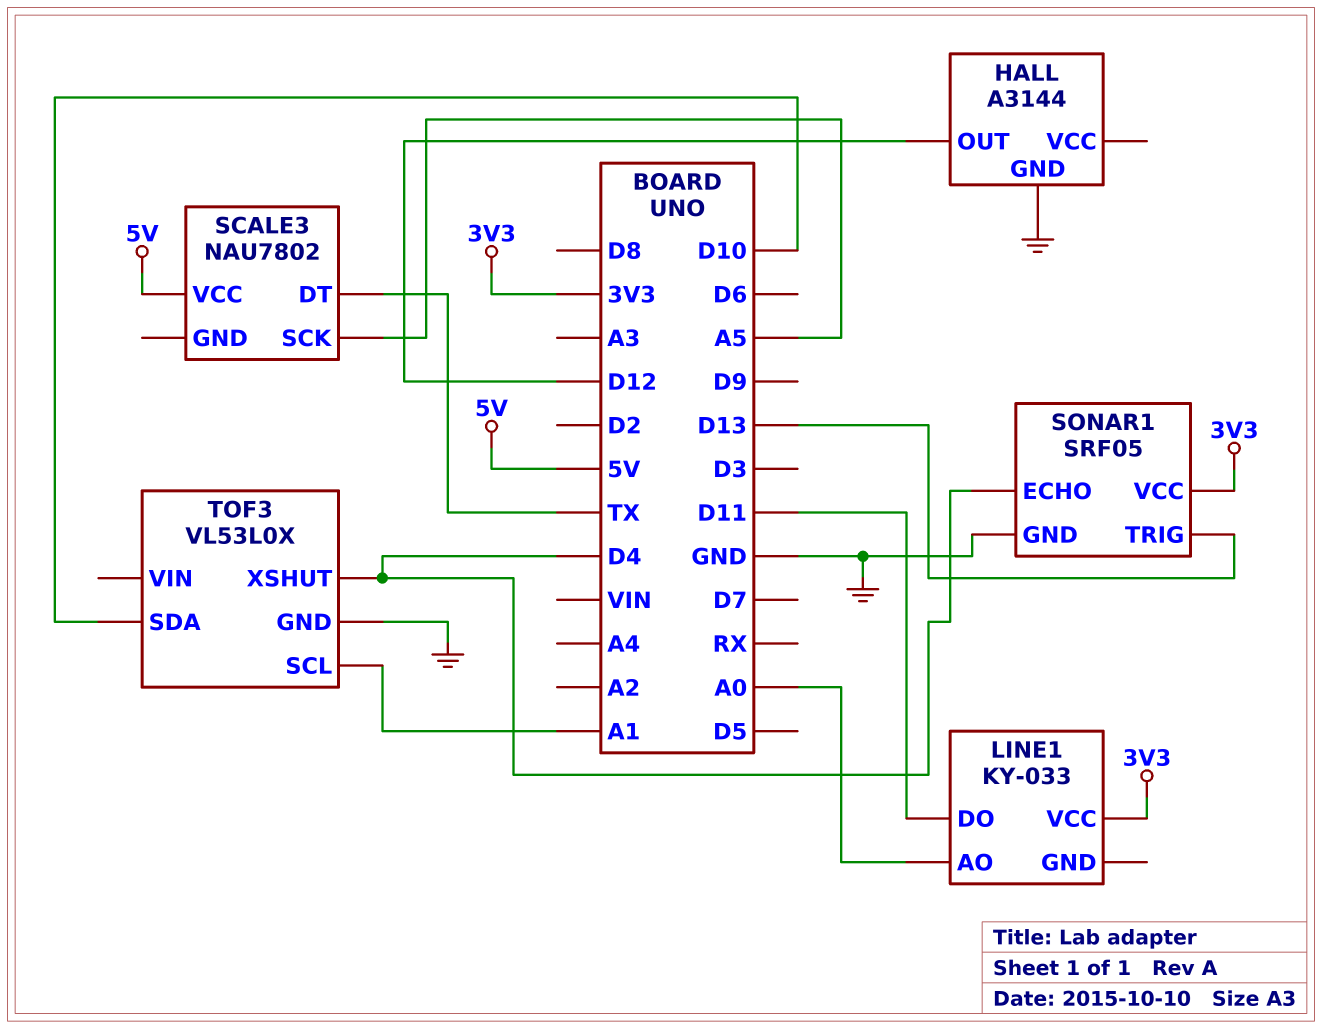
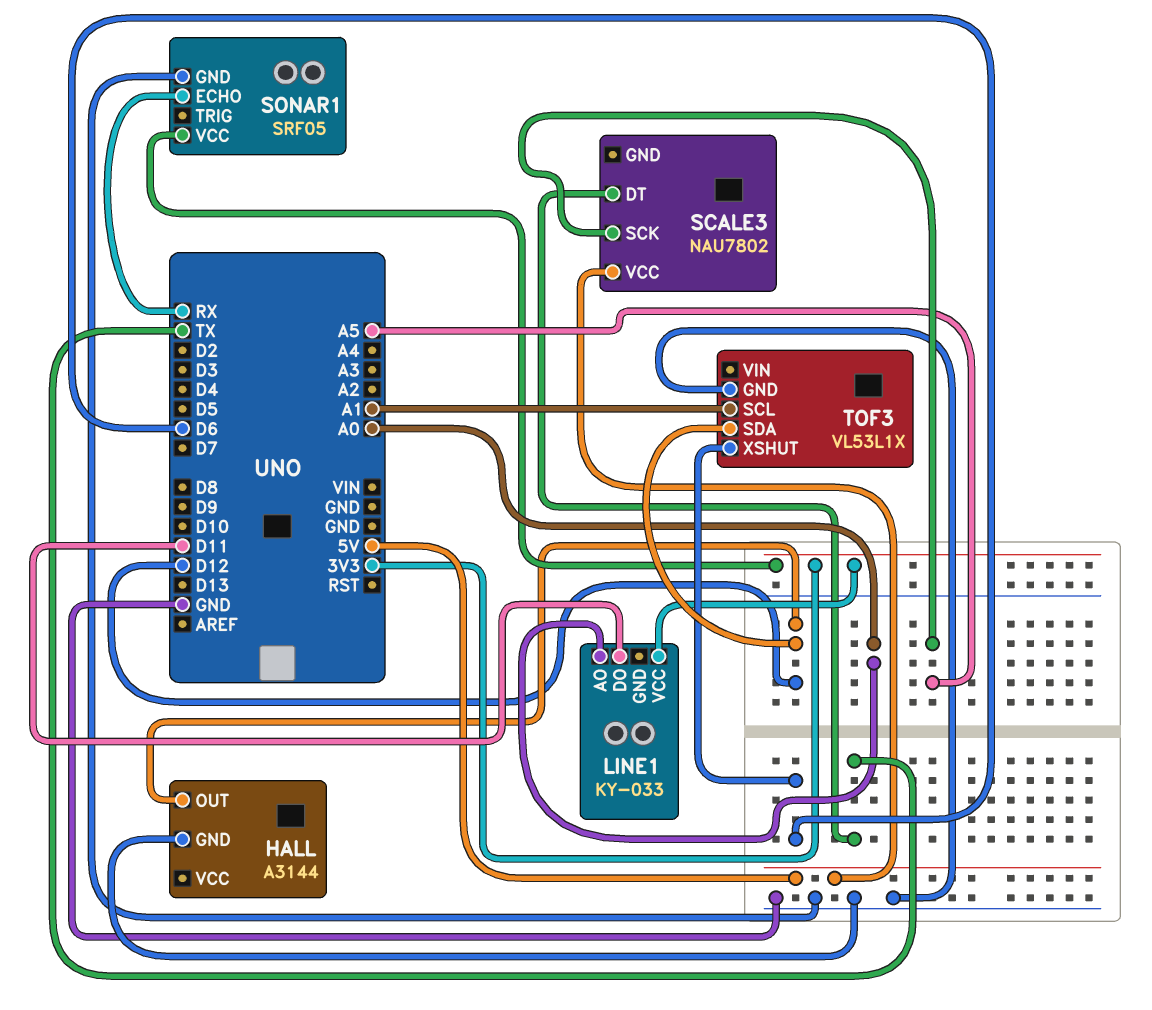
SONAR1 pin ECHO: D4 -> RX
SONAR1 pin TRIG: D13 -> none
TOF3: VL53L0X -> VL53L1X
TOF3 pin SDA: D10 -> D12
TOF3 pin XSHUT: D4 -> D6

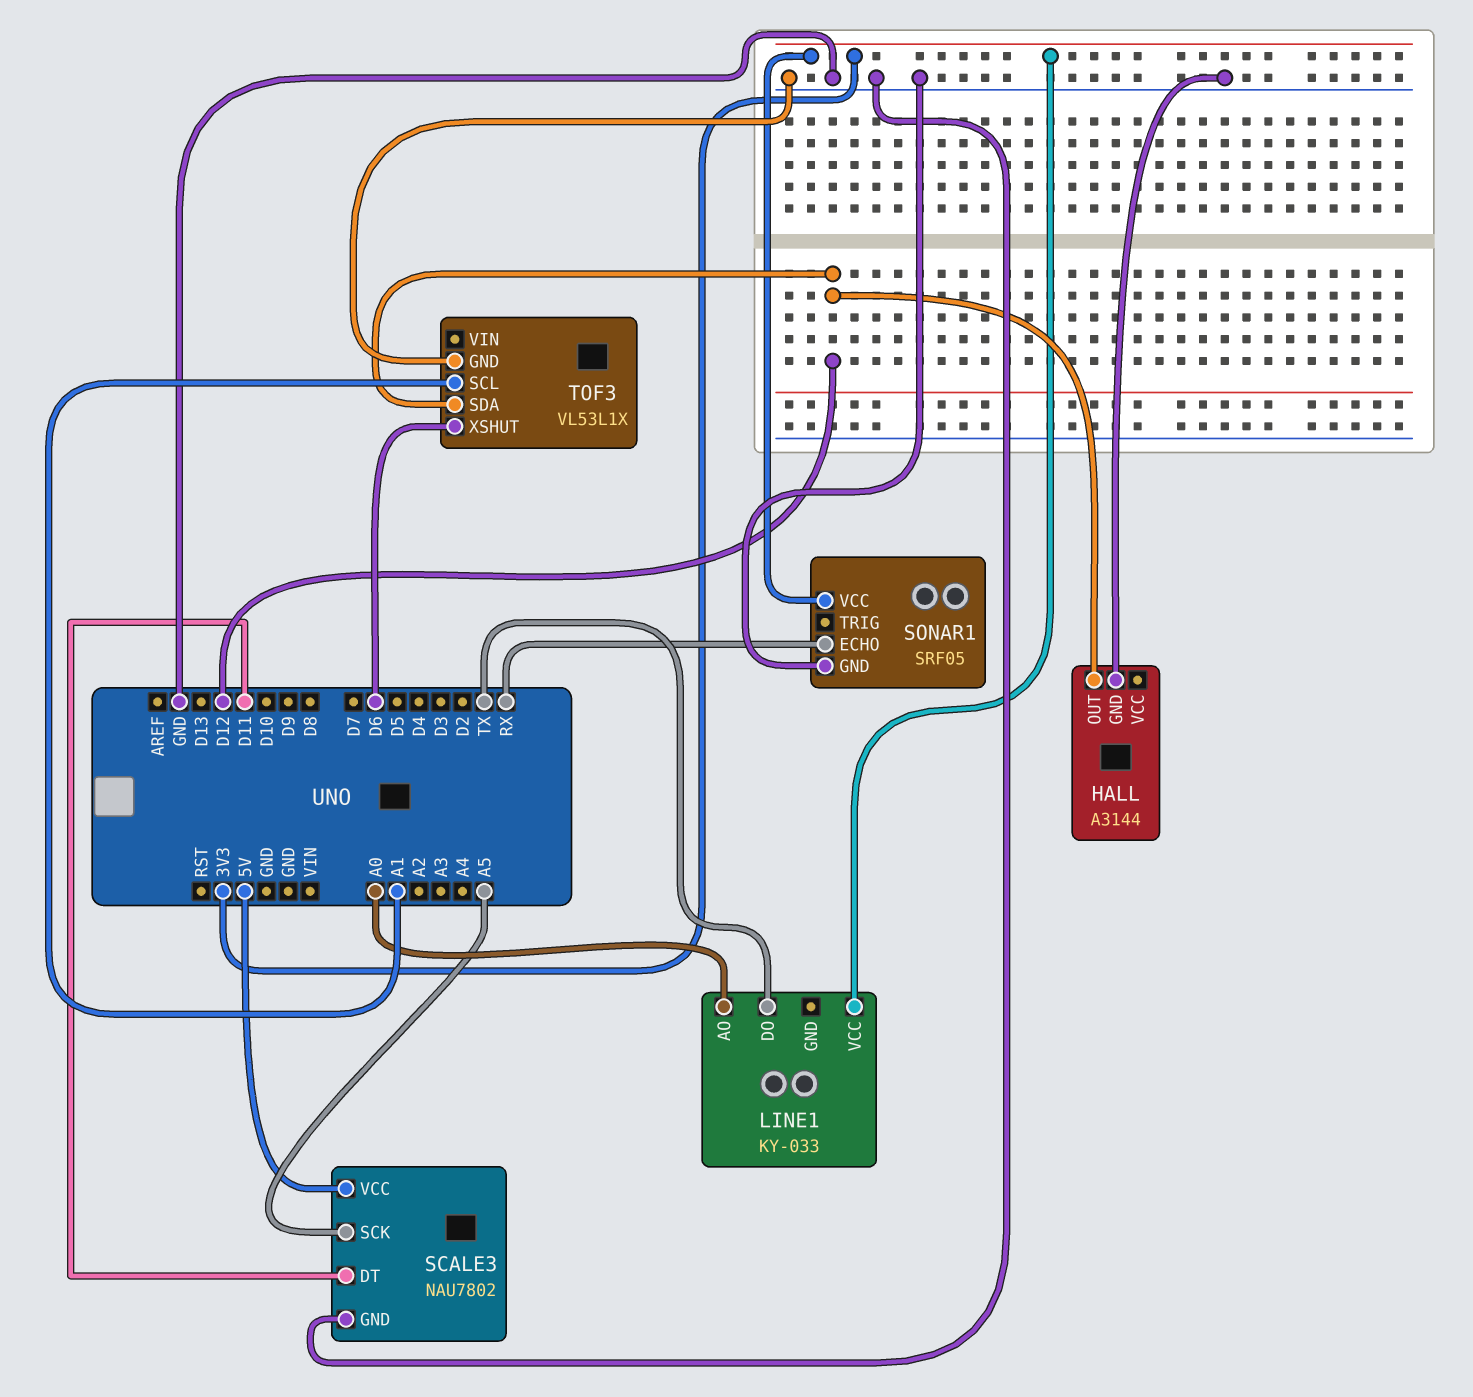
LINE1 pin DO: D11 -> TX
SCALE3 pin DT: TX -> D11
SCALE3 pin GND: none -> GND

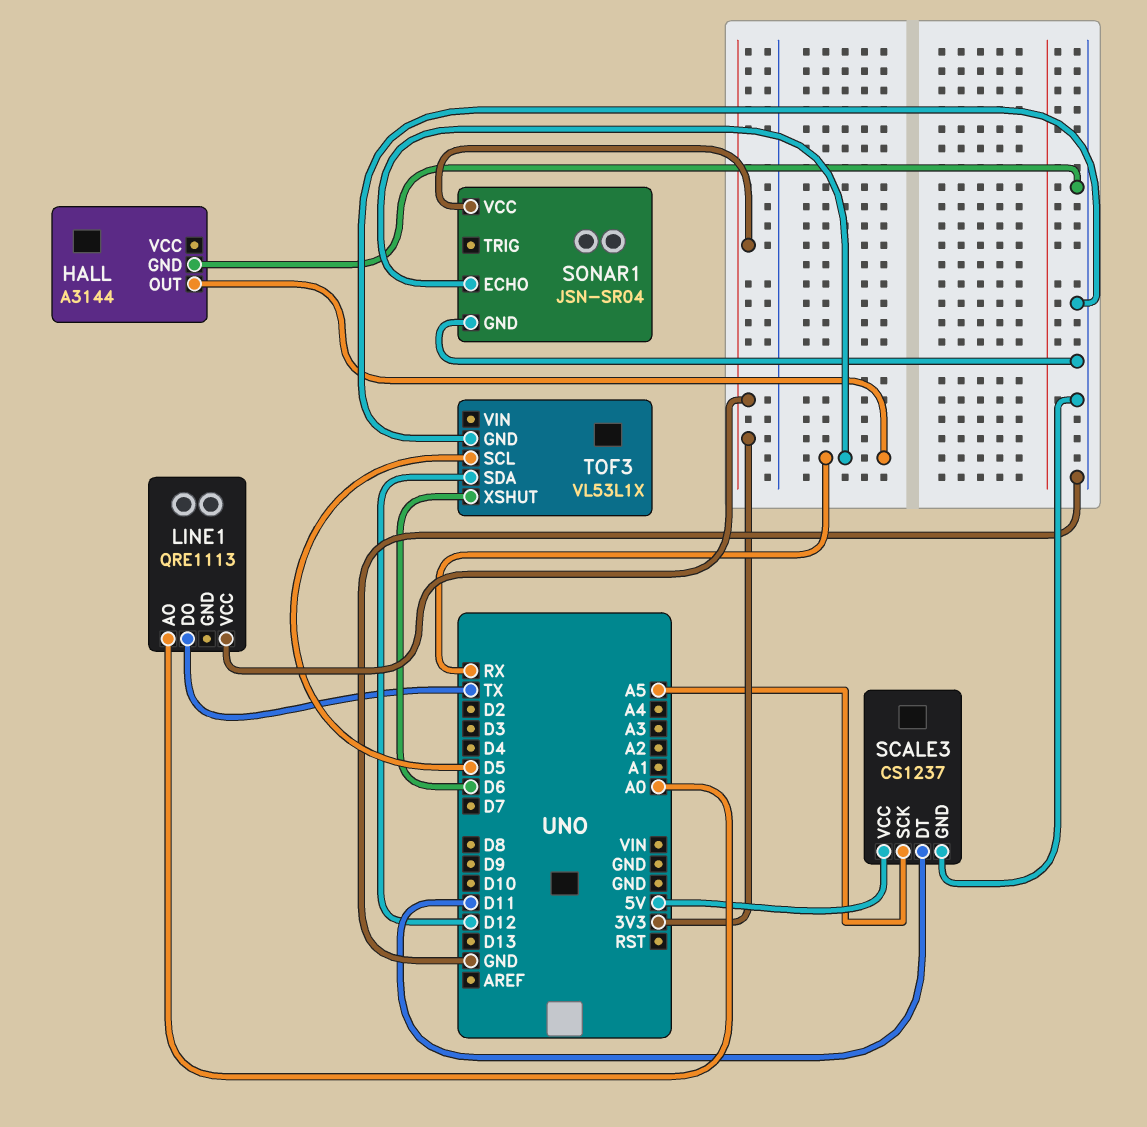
HALL pin OUT: D12 -> RX
LINE1: KY-033 -> QRE1113
SCALE3: NAU7802 -> CS1237
SONAR1: SRF05 -> JSN-SR04
TOF3 pin SCL: A1 -> D5

